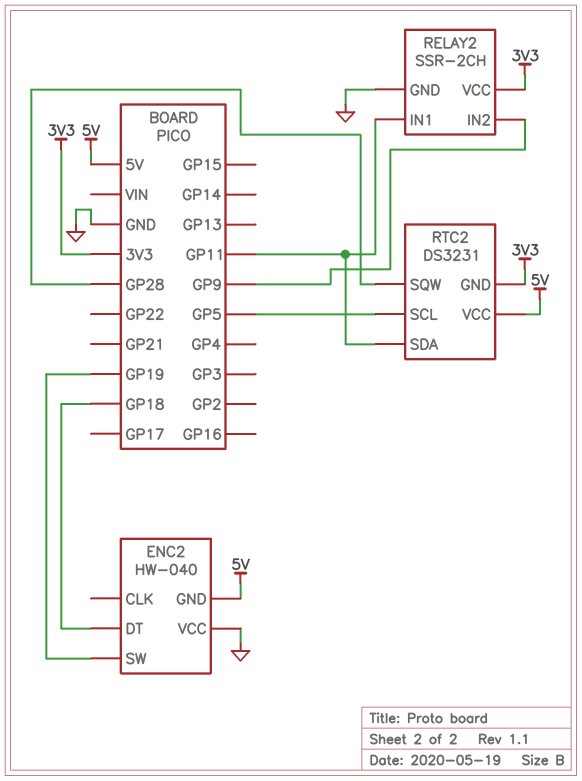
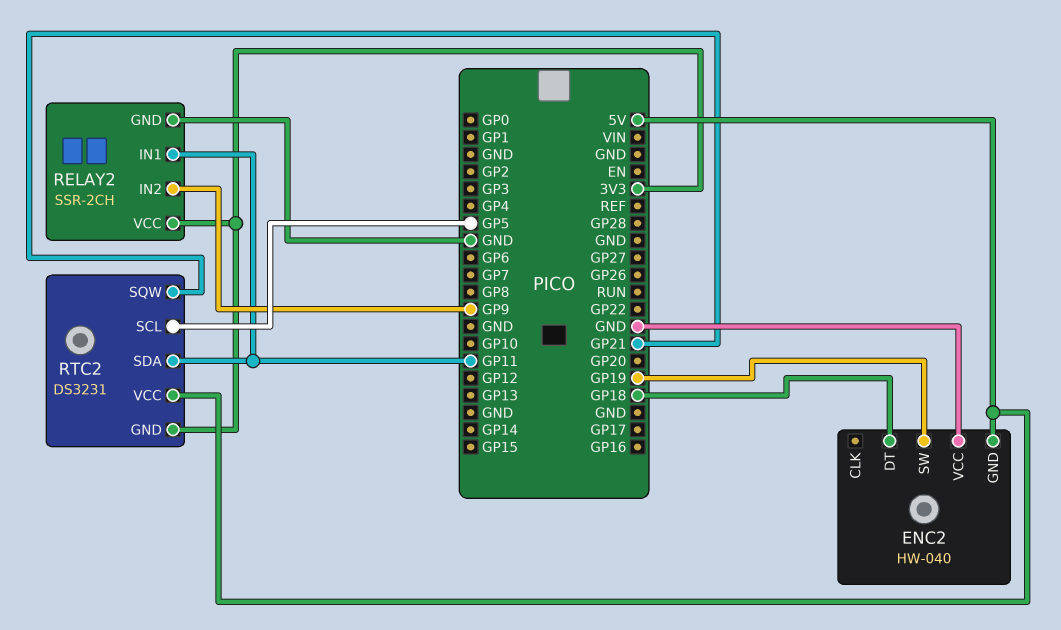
RTC2 pin SQW: GP28 -> GP21

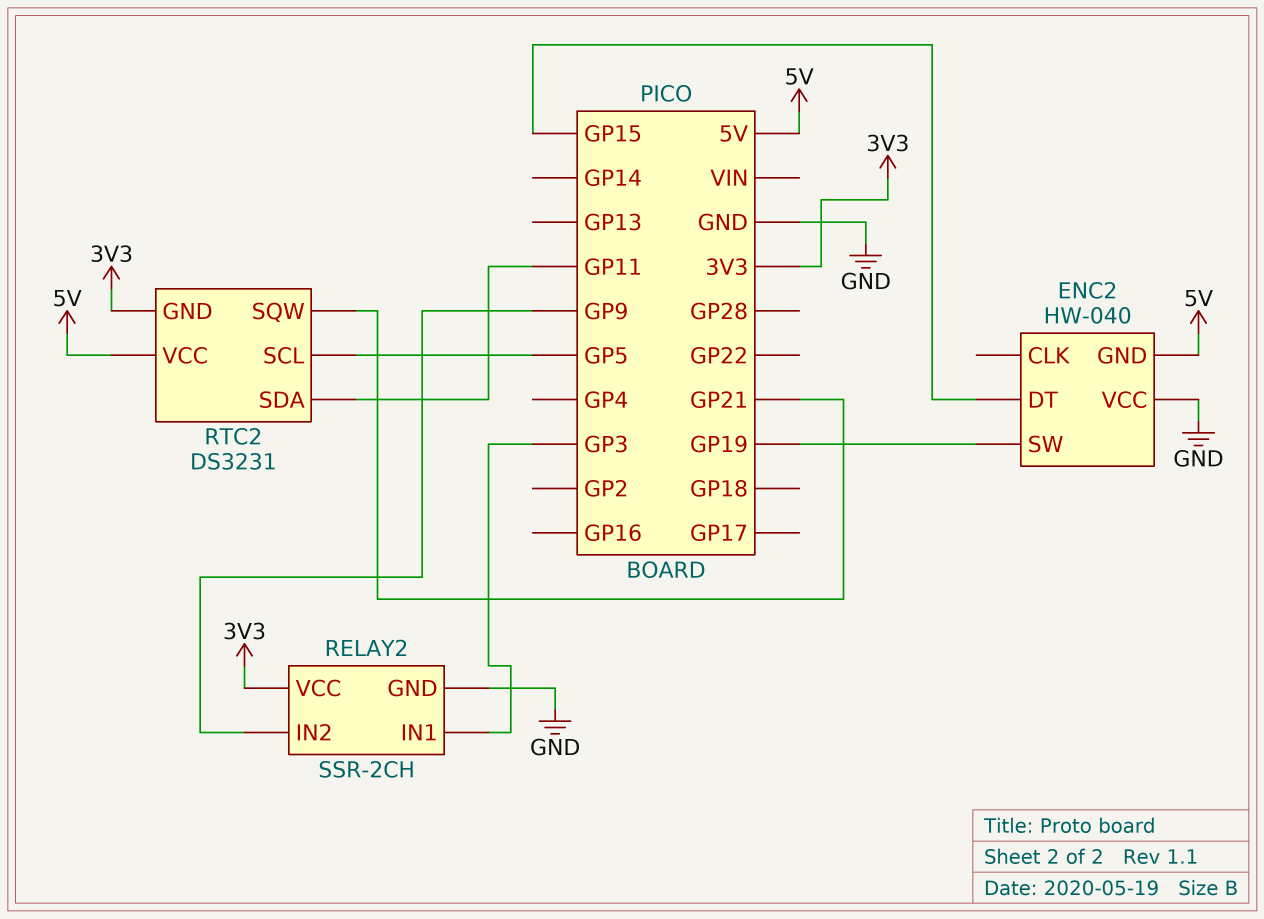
ENC2 pin DT: GP18 -> GP15
RELAY2 pin IN1: GP11 -> GP3

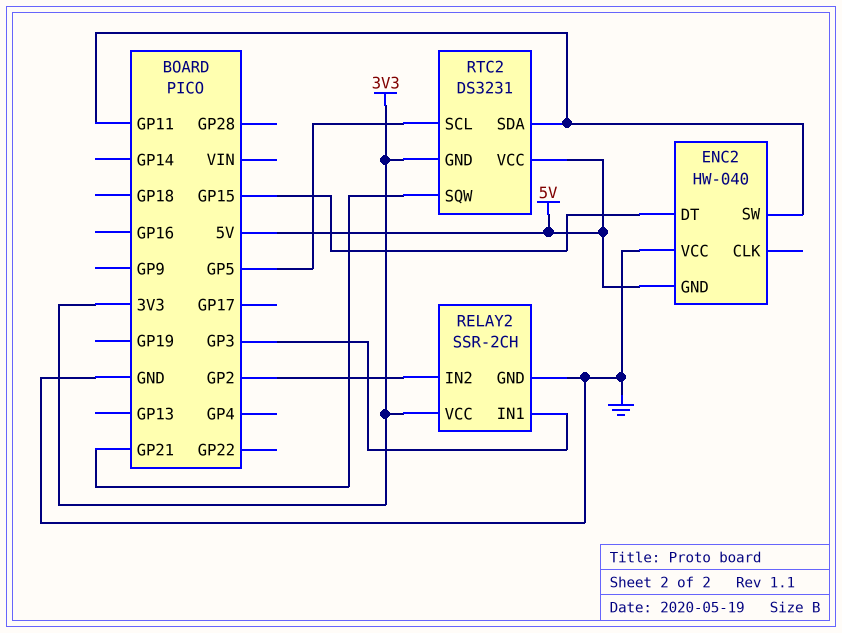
ENC2 pin SW: GP19 -> GP11
RELAY2 pin IN2: GP9 -> GP2

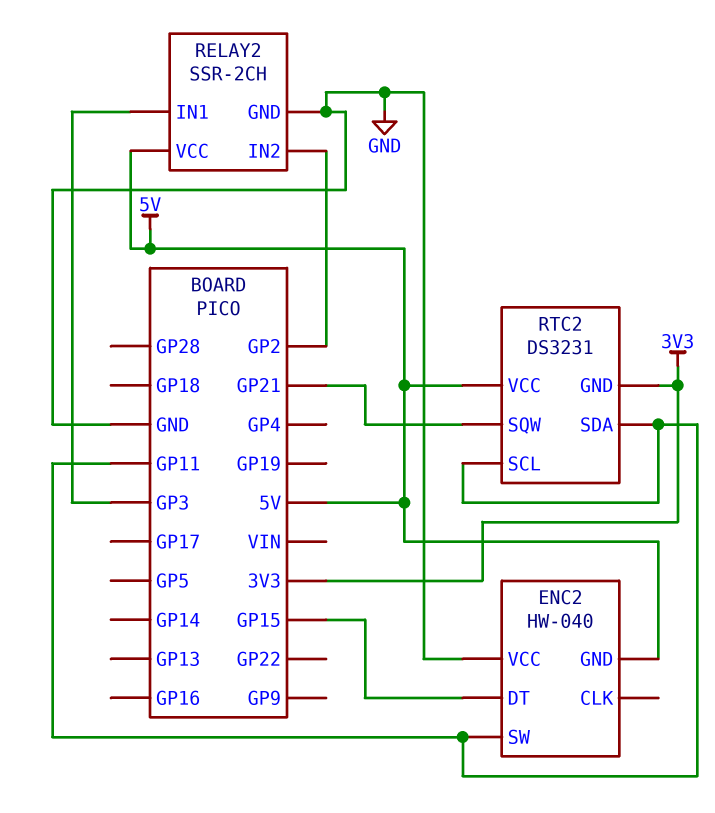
RELAY2 pin VCC: 3V3 -> 5V
RTC2 pin SCL: GP5 -> GP11

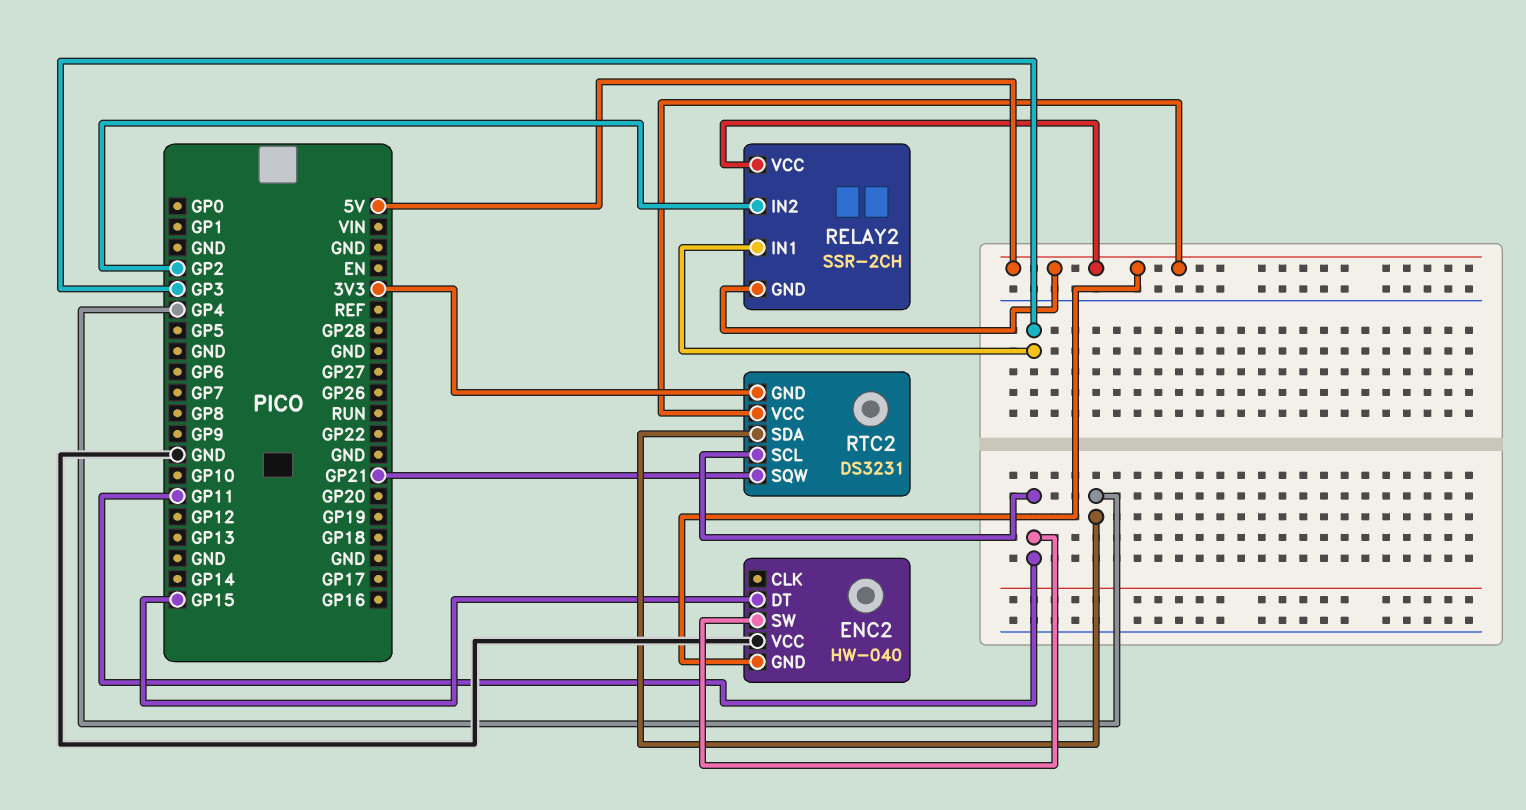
RELAY2 pin GND: GND -> 5V
RTC2 pin SDA: GP11 -> GP4

